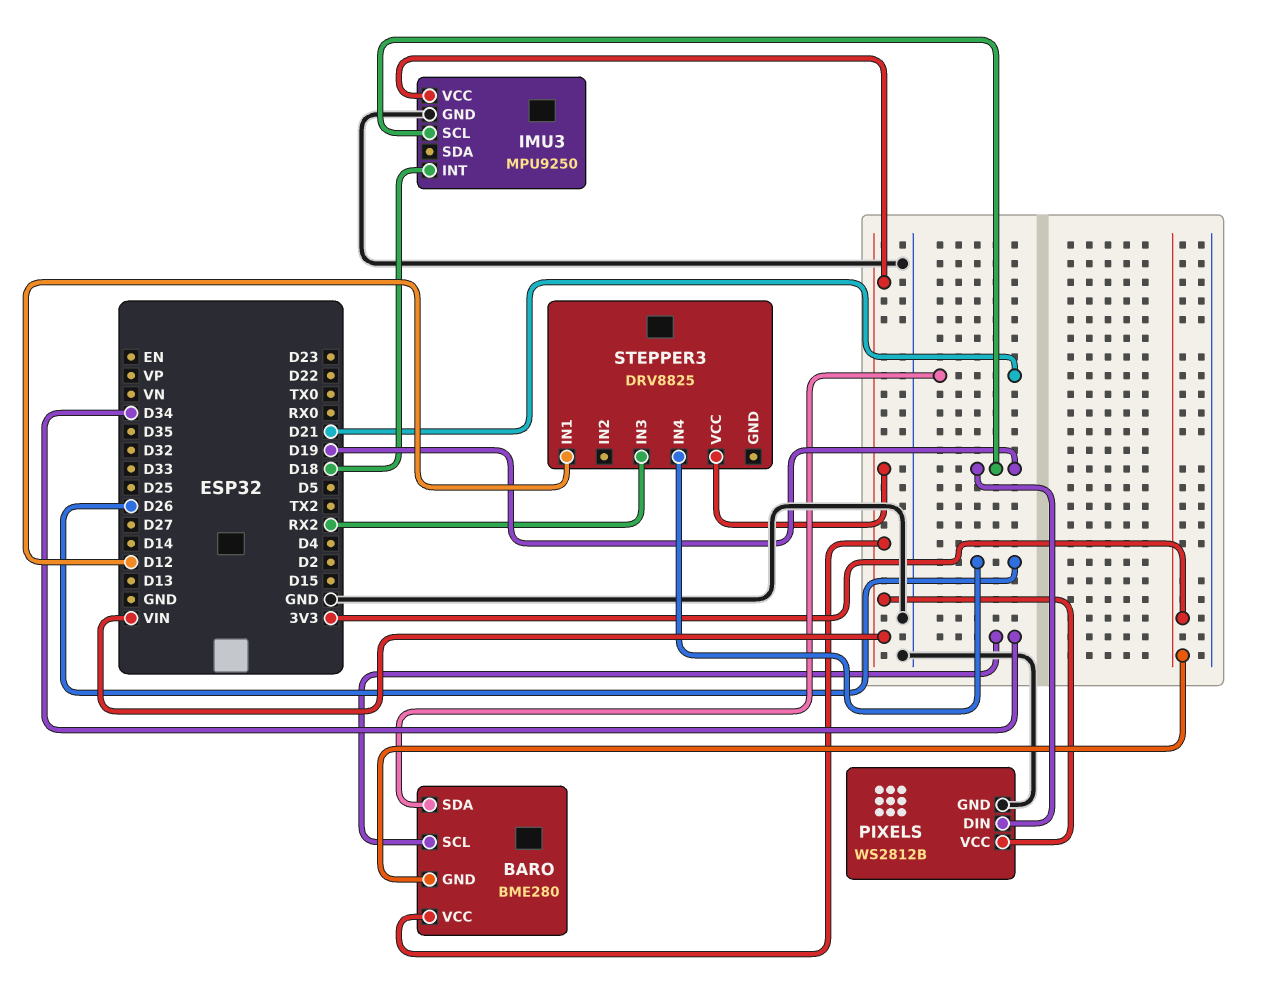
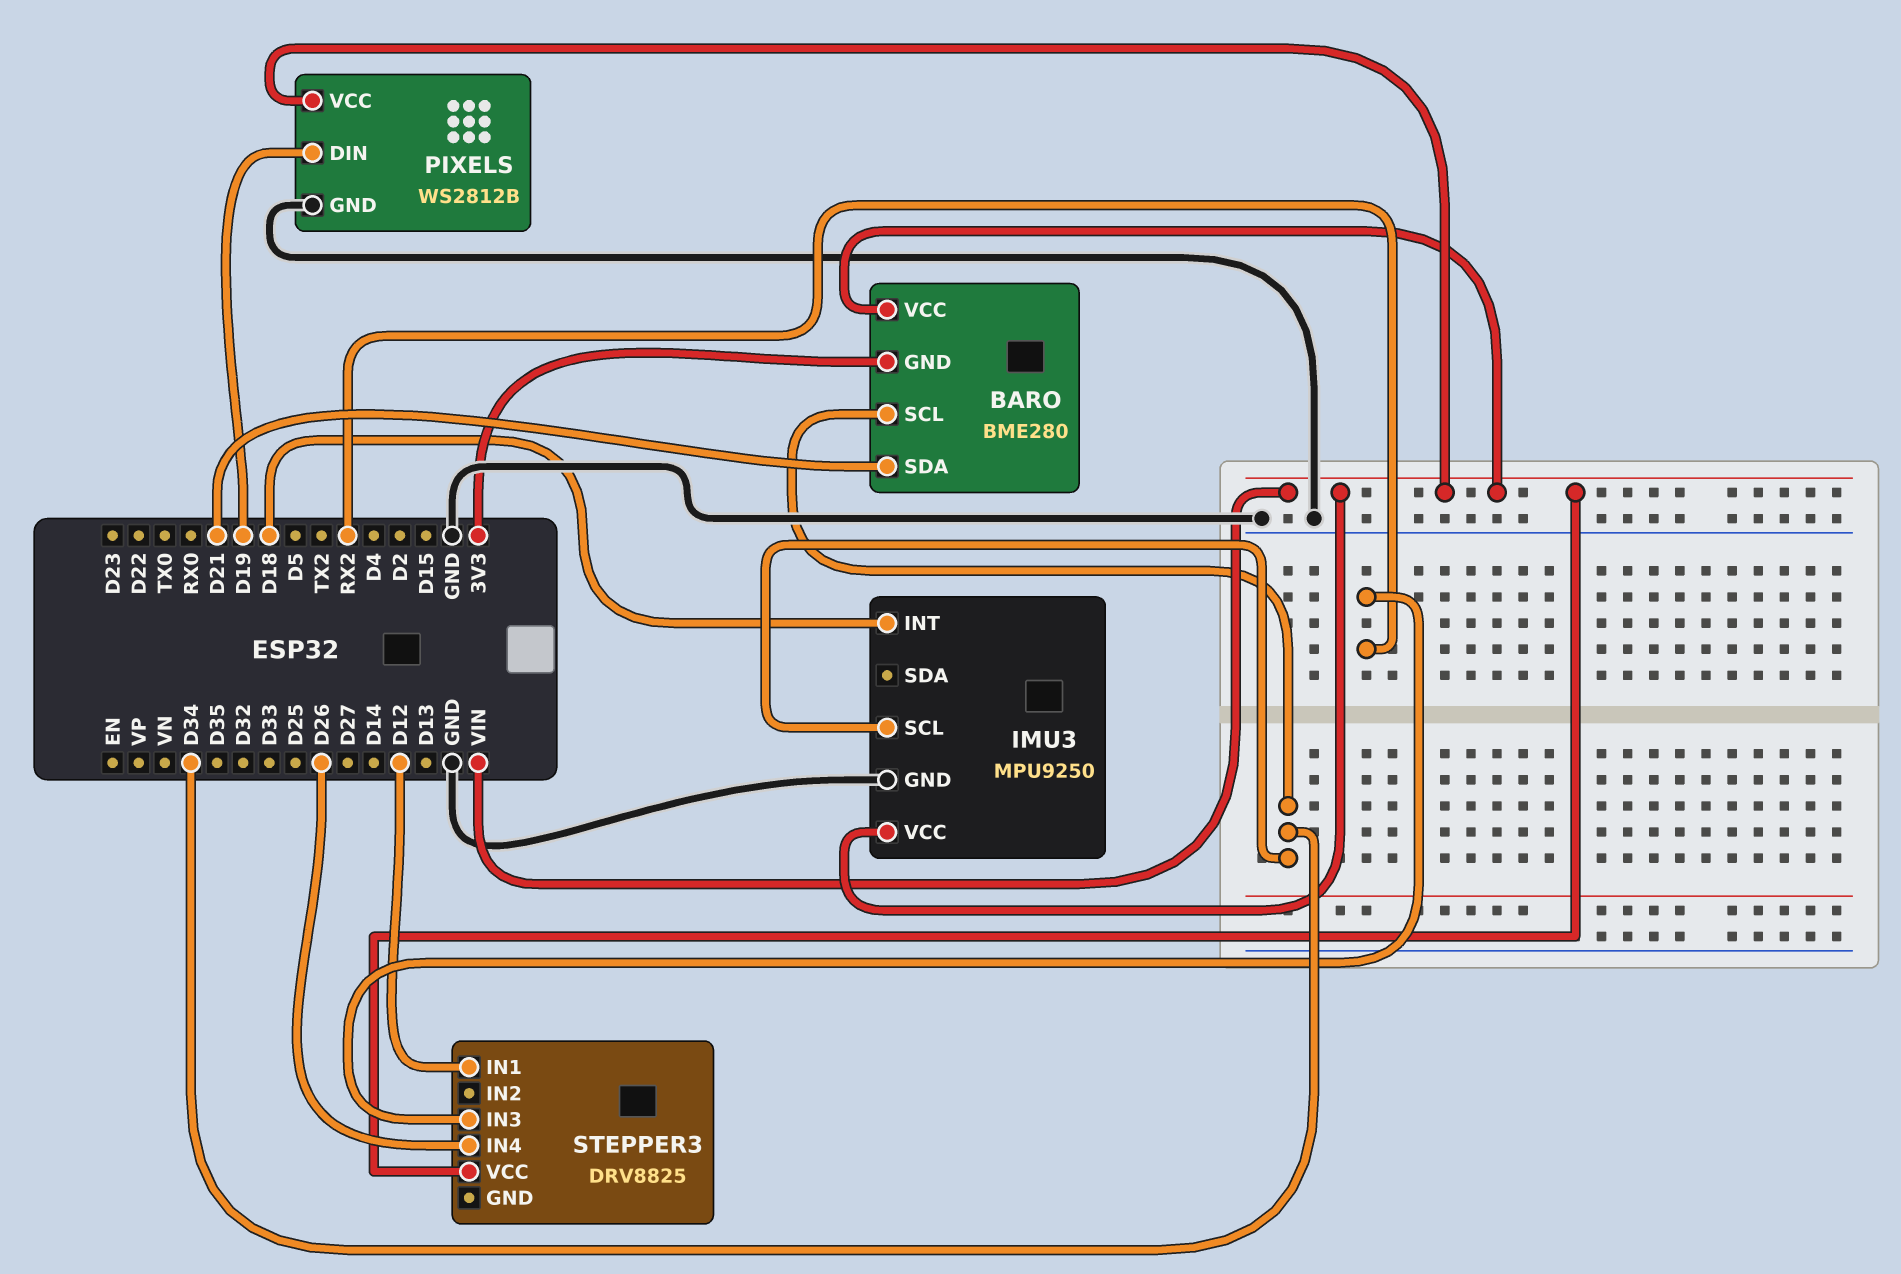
IMU3 pin SCL: D19 -> D34

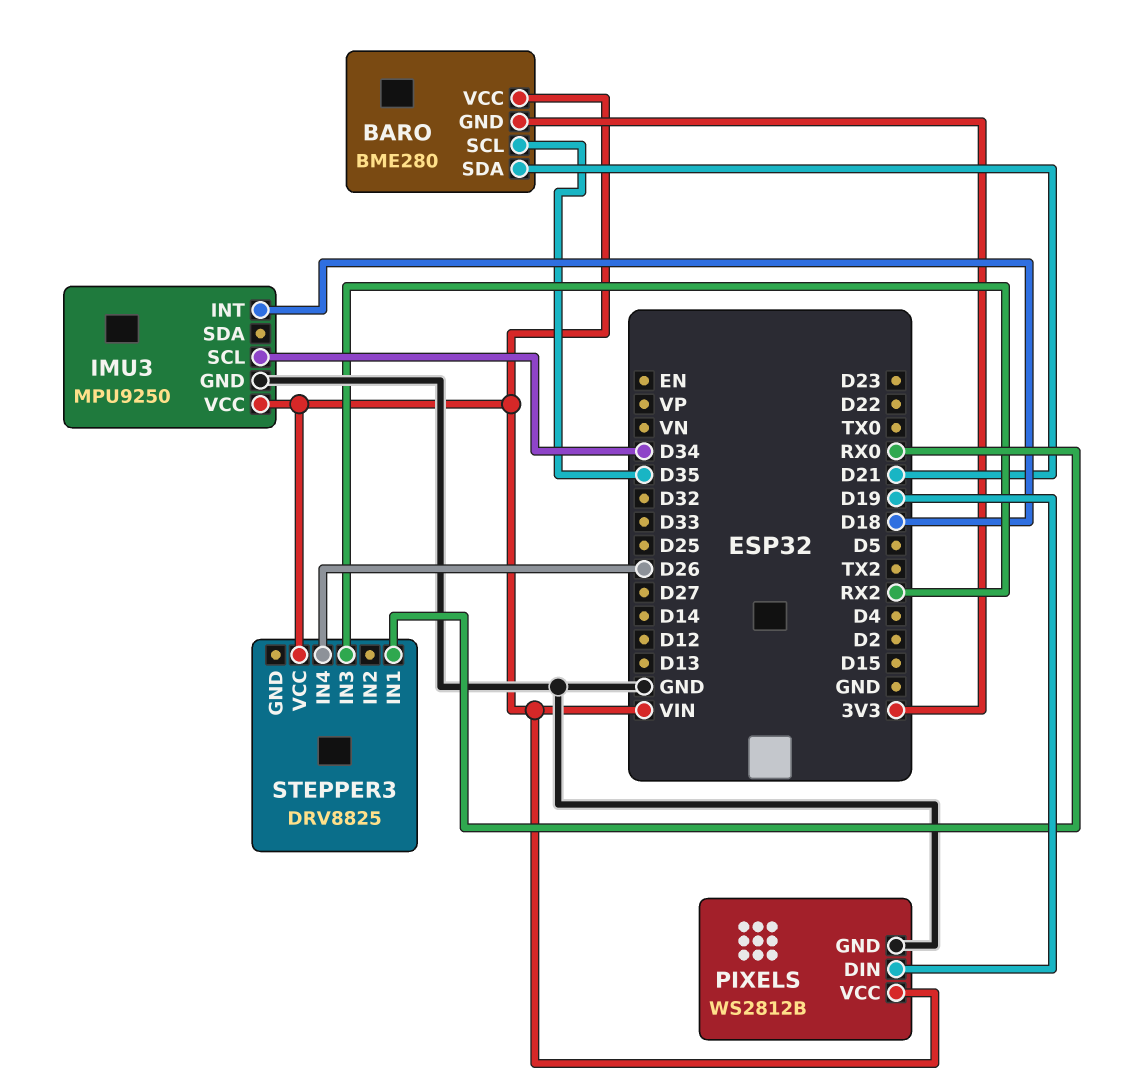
BARO pin SCL: D34 -> D35
STEPPER3 pin IN1: D12 -> RX0

